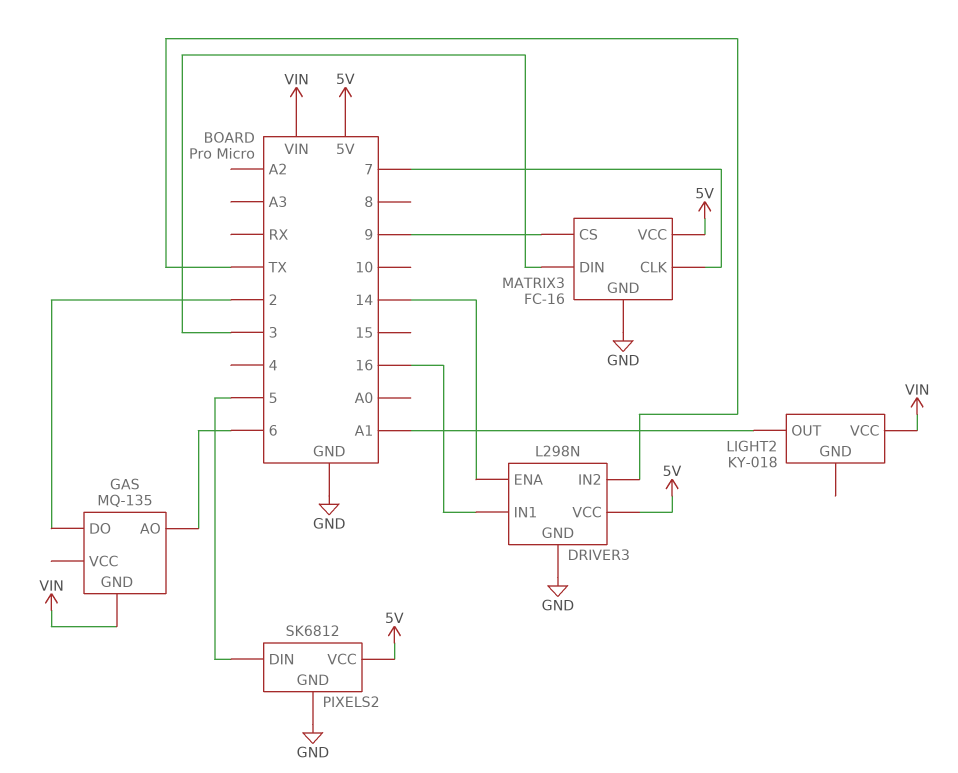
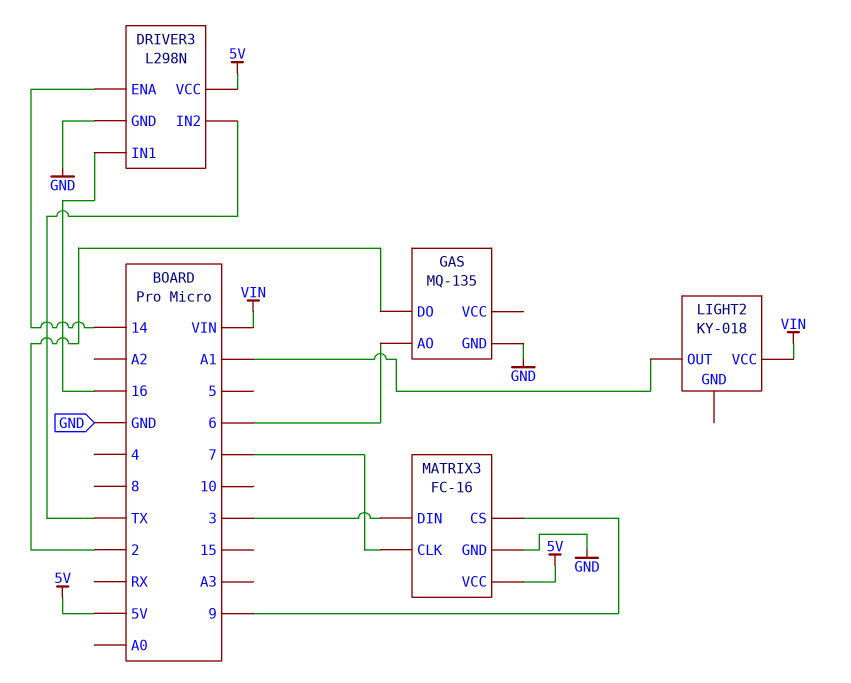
GAS pin GND: VIN -> GND
PIXELS2: SK6812 -> none
PIXELS2 pin DIN: 5 -> none
PIXELS2 pin GND: GND -> none
PIXELS2 pin VCC: 5V -> none

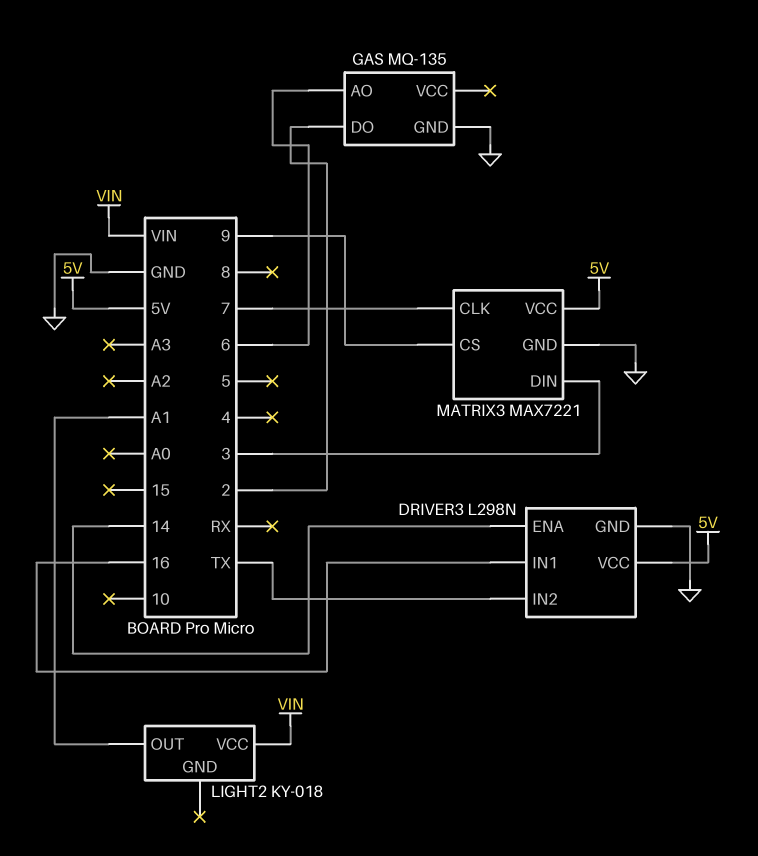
MATRIX3: FC-16 -> MAX7221

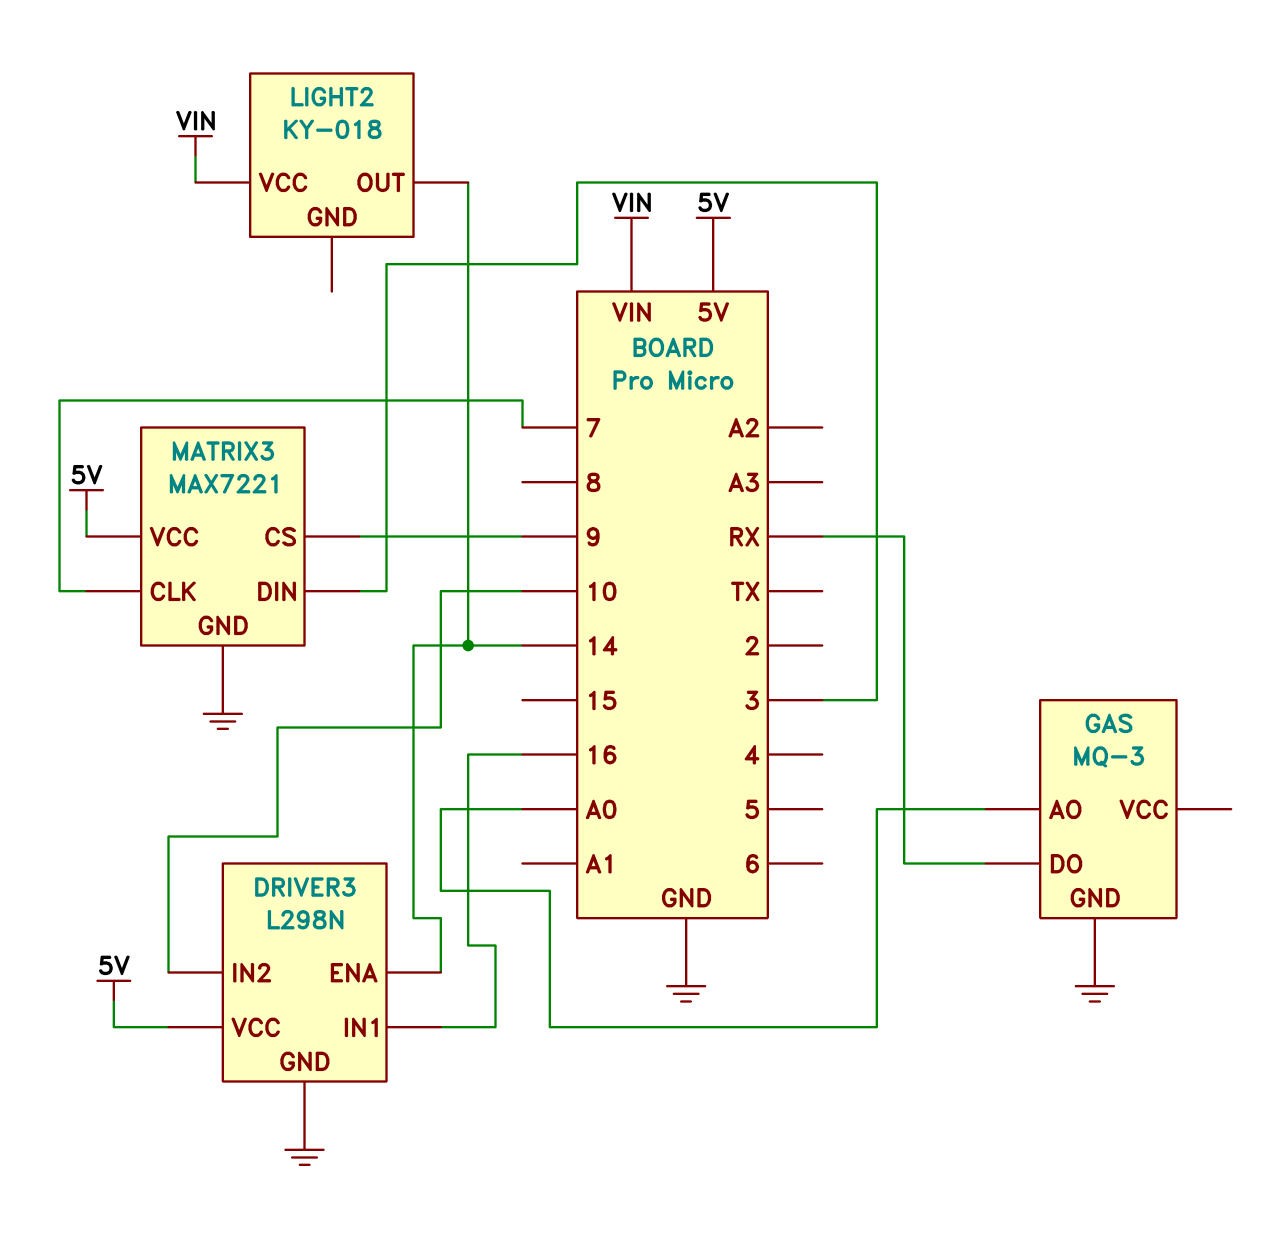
DRIVER3 pin IN2: TX -> 10
GAS: MQ-135 -> MQ-3
GAS pin AO: 6 -> A0
GAS pin DO: 2 -> RX
LIGHT2 pin OUT: A1 -> 14

